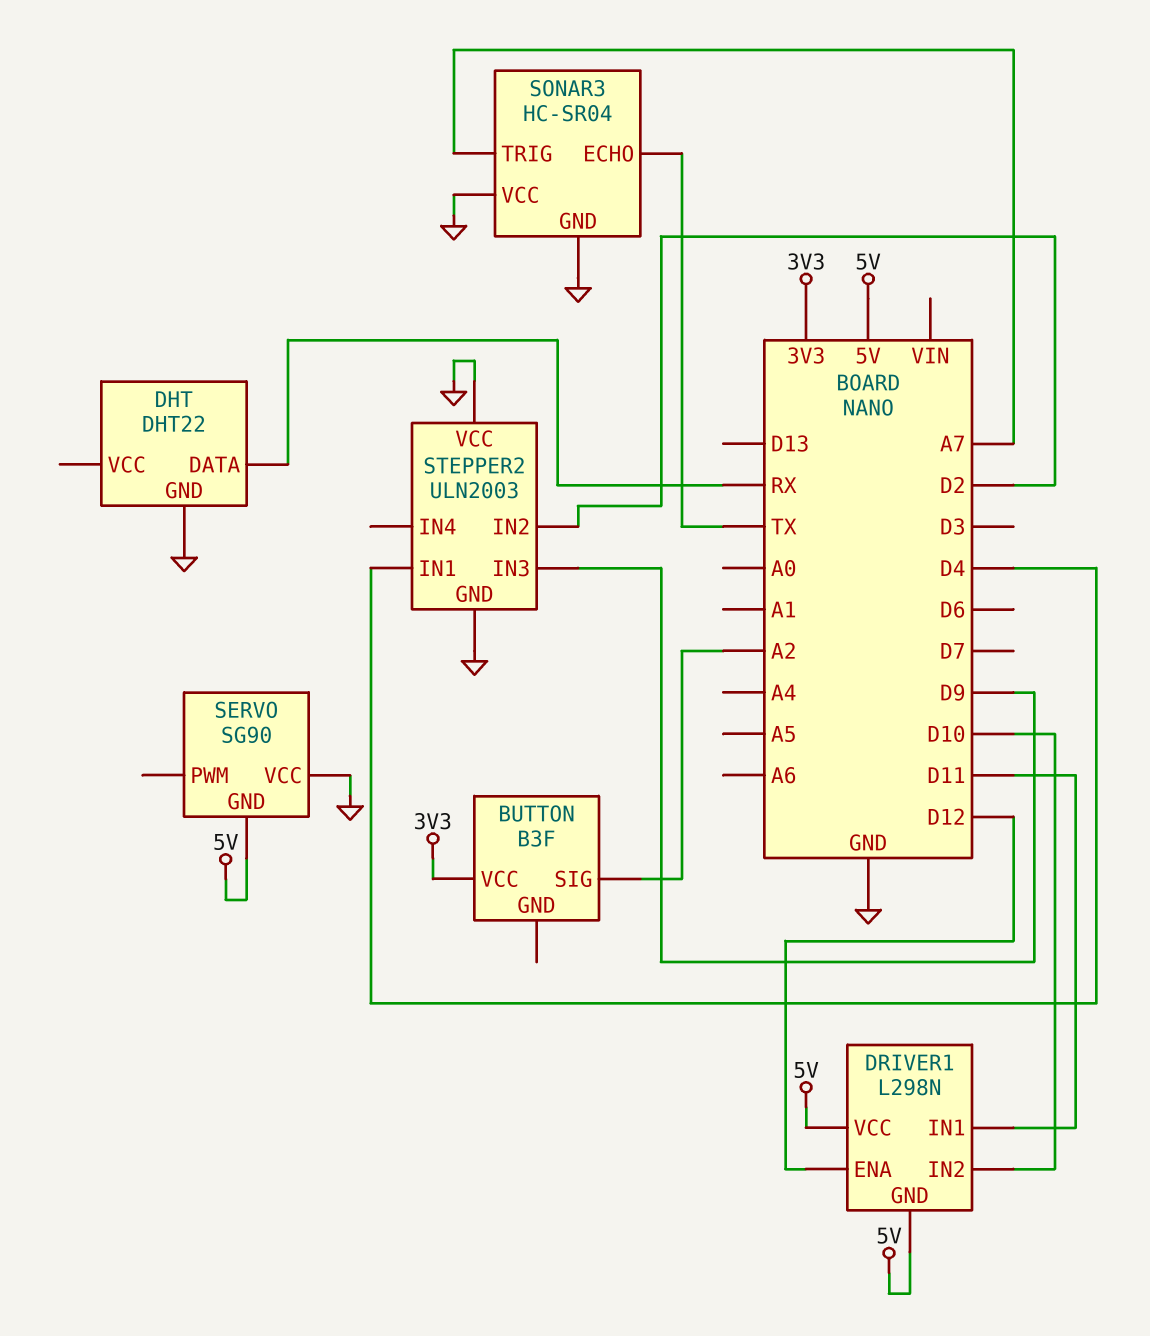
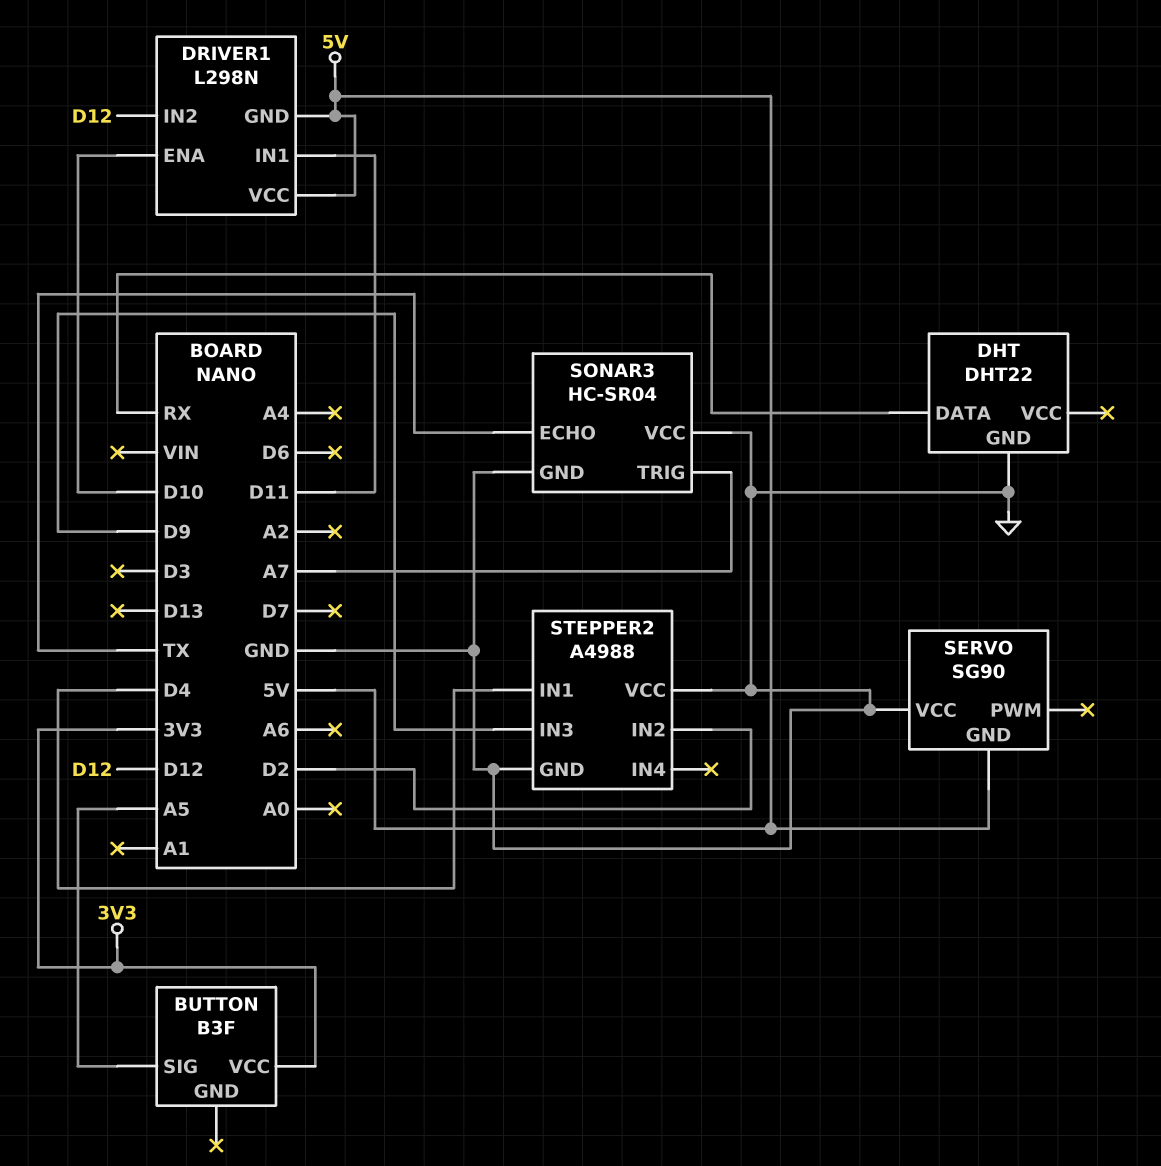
BUTTON pin SIG: A2 -> A5
DRIVER1 pin ENA: D12 -> D10
DRIVER1 pin IN2: D10 -> D12
STEPPER2: ULN2003 -> A4988

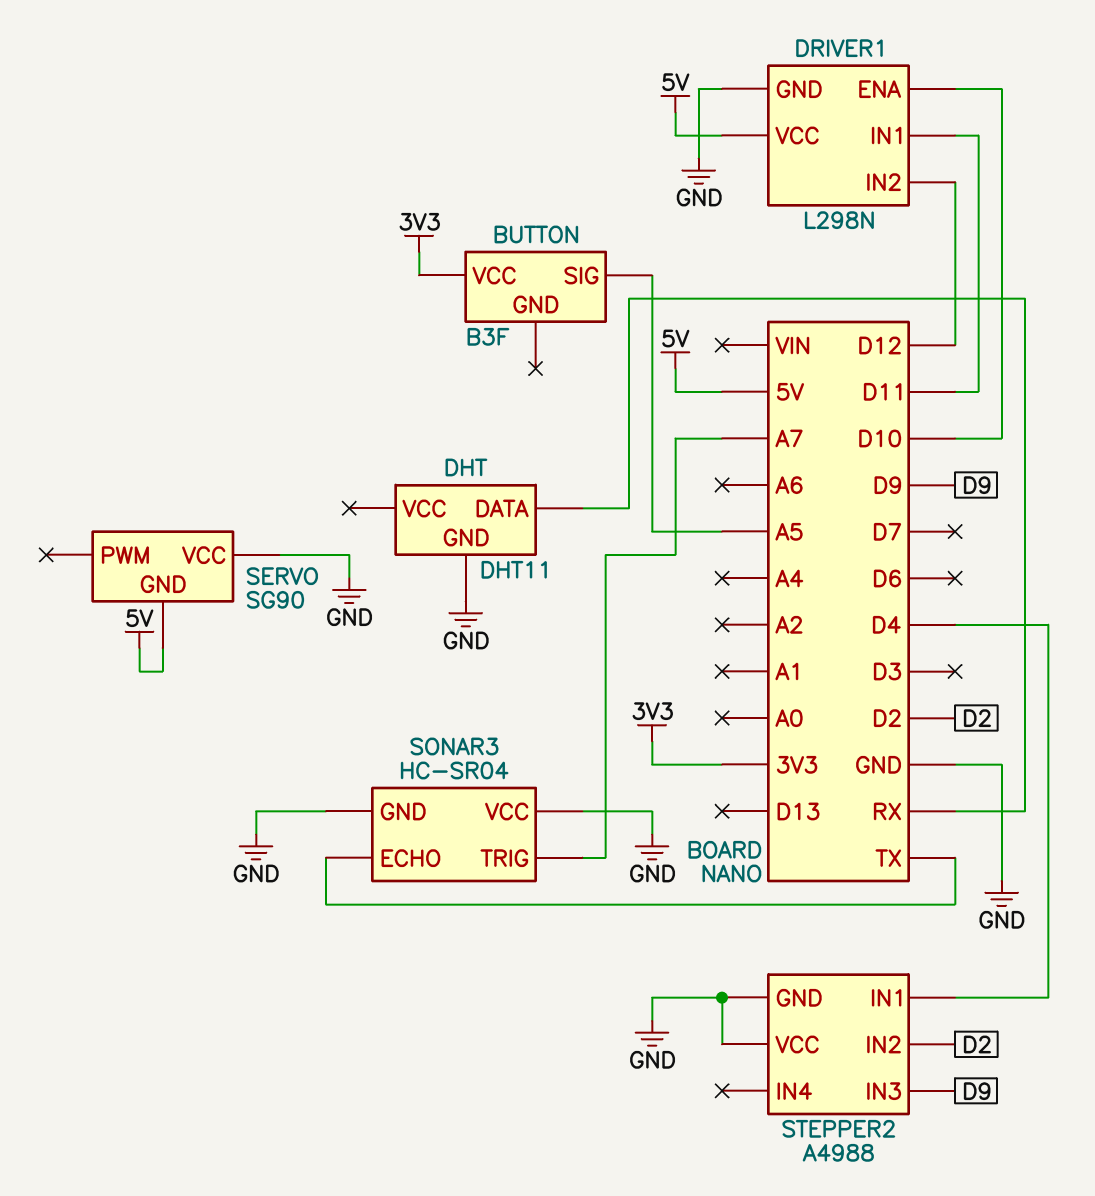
DHT: DHT22 -> DHT11
DRIVER1 pin GND: 5V -> GND

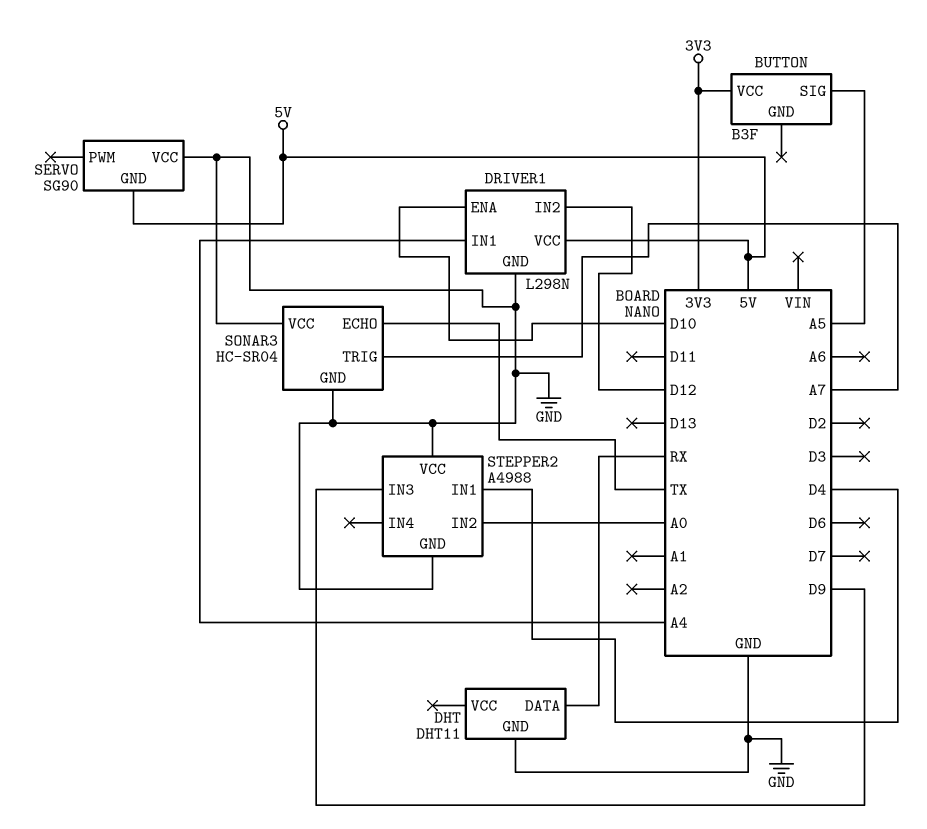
DRIVER1 pin IN1: D11 -> A4
STEPPER2 pin IN2: D2 -> A0

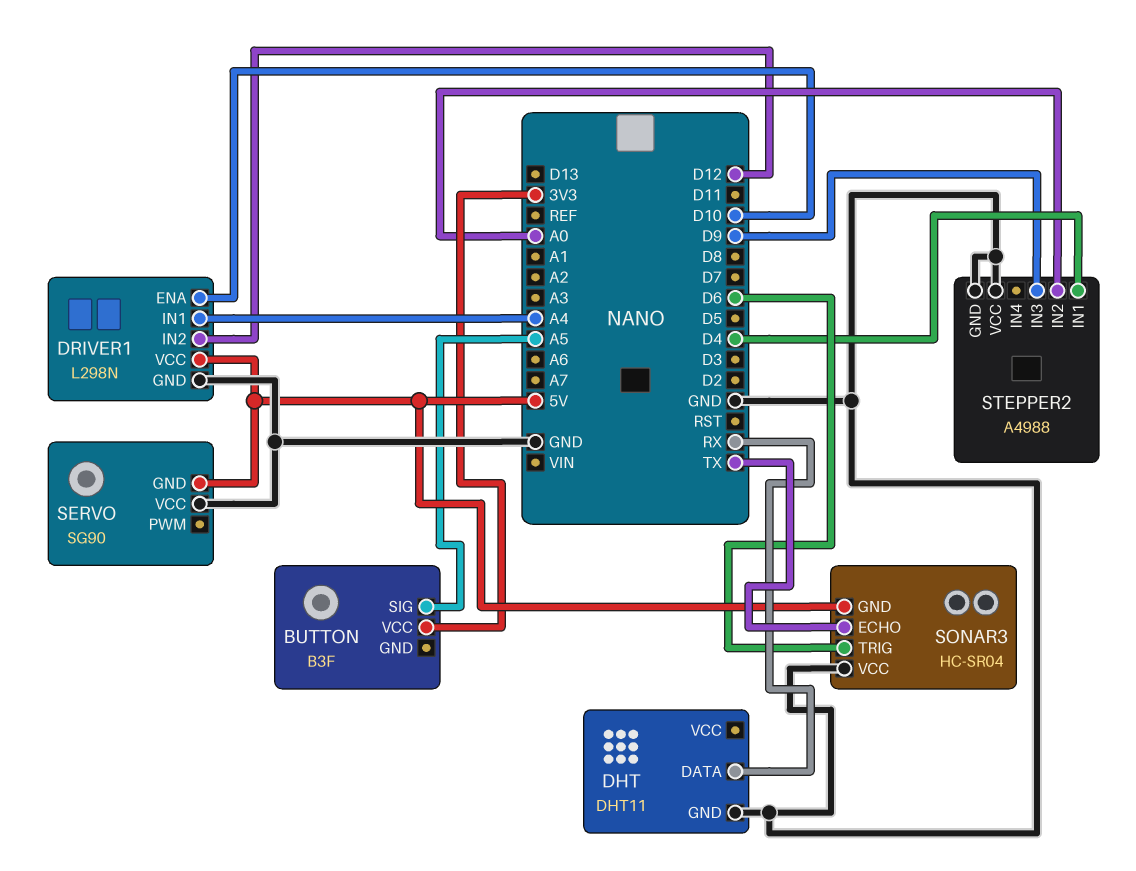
SONAR3 pin GND: GND -> 5V
SONAR3 pin TRIG: A7 -> D6

